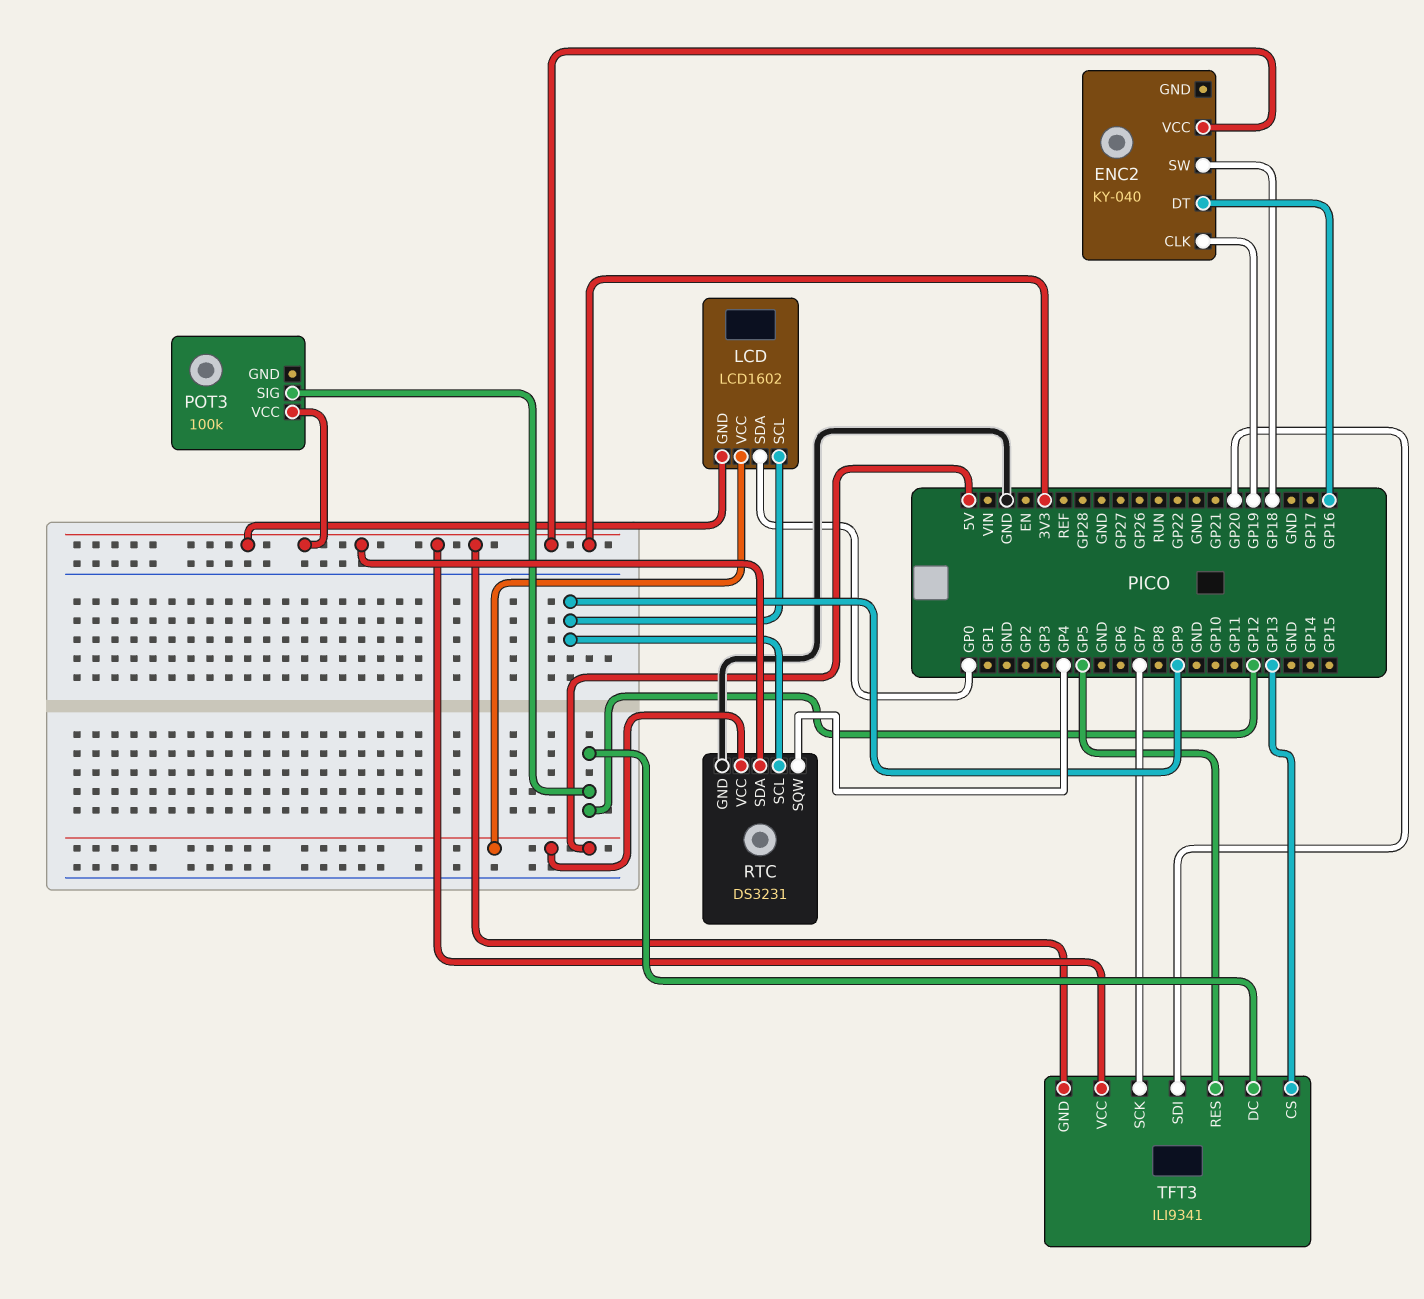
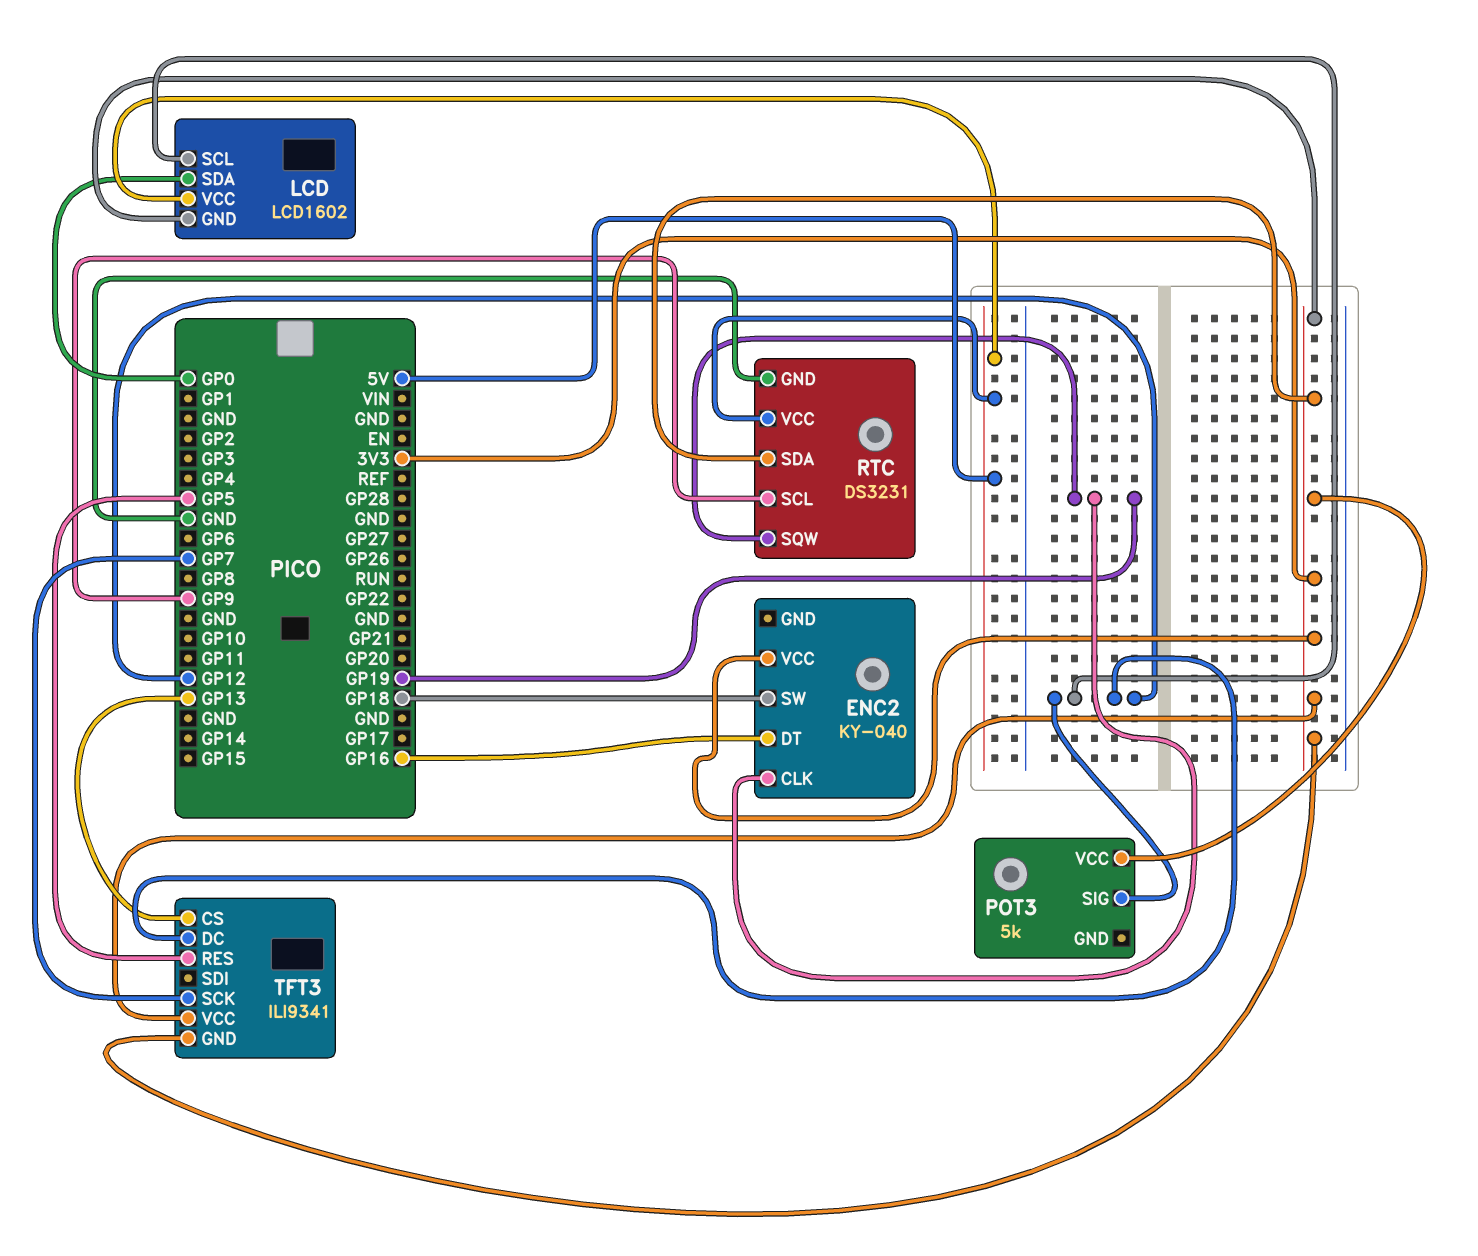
LCD pin SCL: GP9 -> GP12
POT3: 100k -> 5k
RTC pin SQW: GP4 -> GP19
TFT3 pin SDI: GP20 -> none

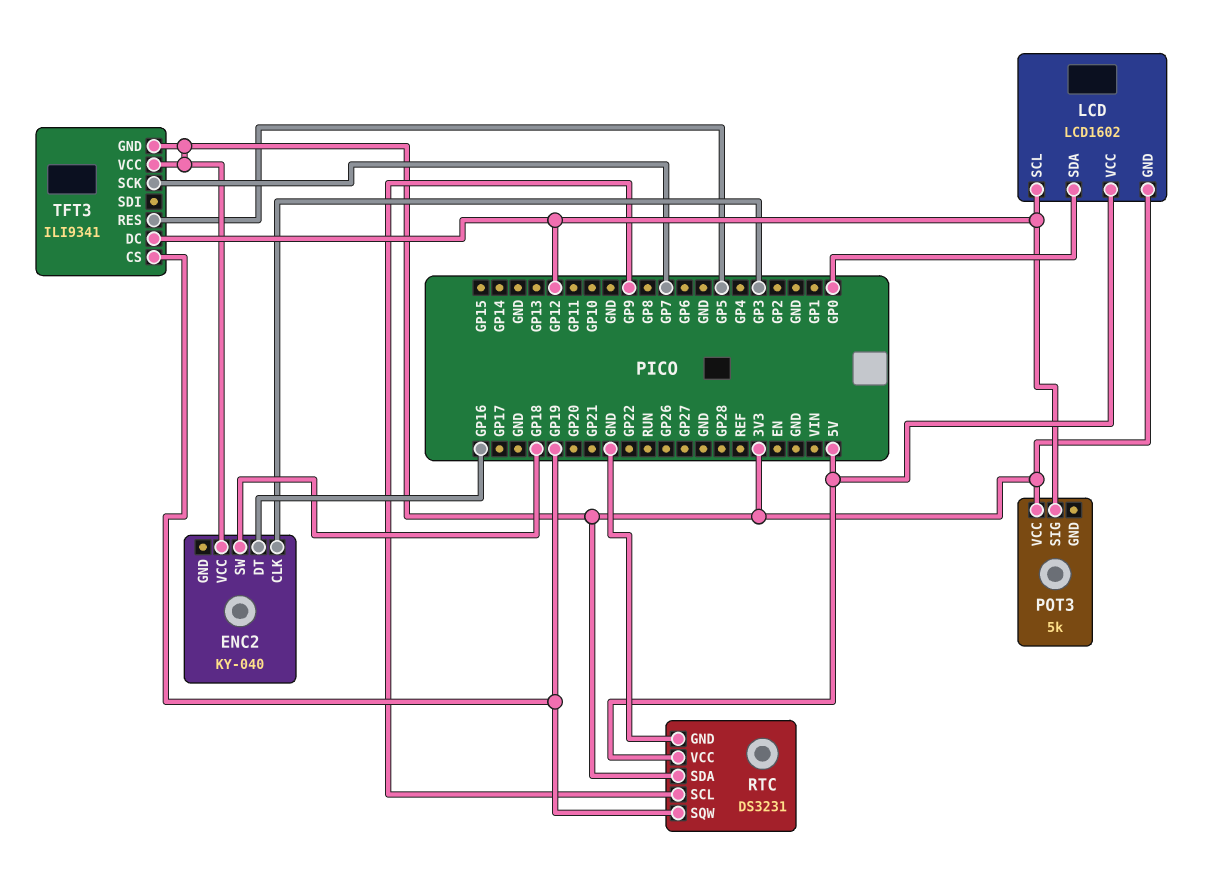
ENC2 pin CLK: GP19 -> GP3
TFT3 pin CS: GP13 -> GP19

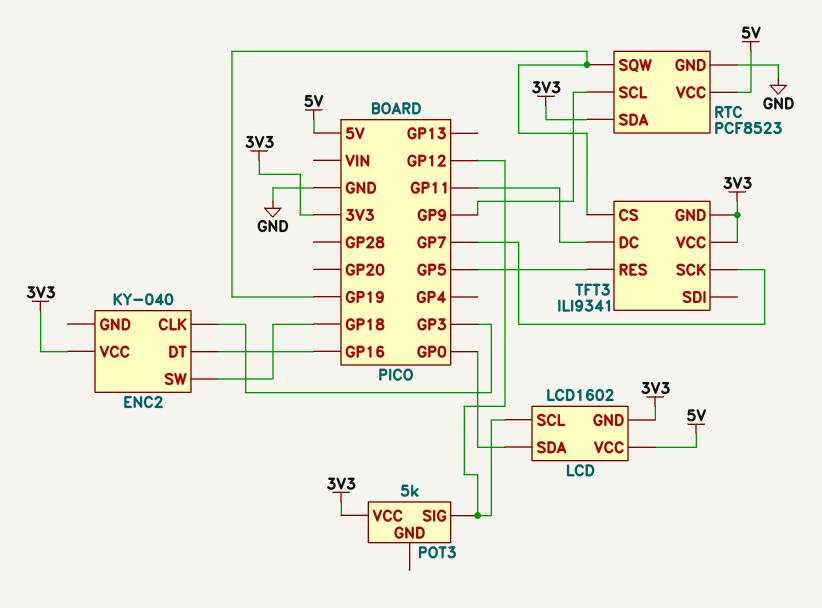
RTC: DS3231 -> PCF8523
TFT3 pin DC: GP12 -> GP11

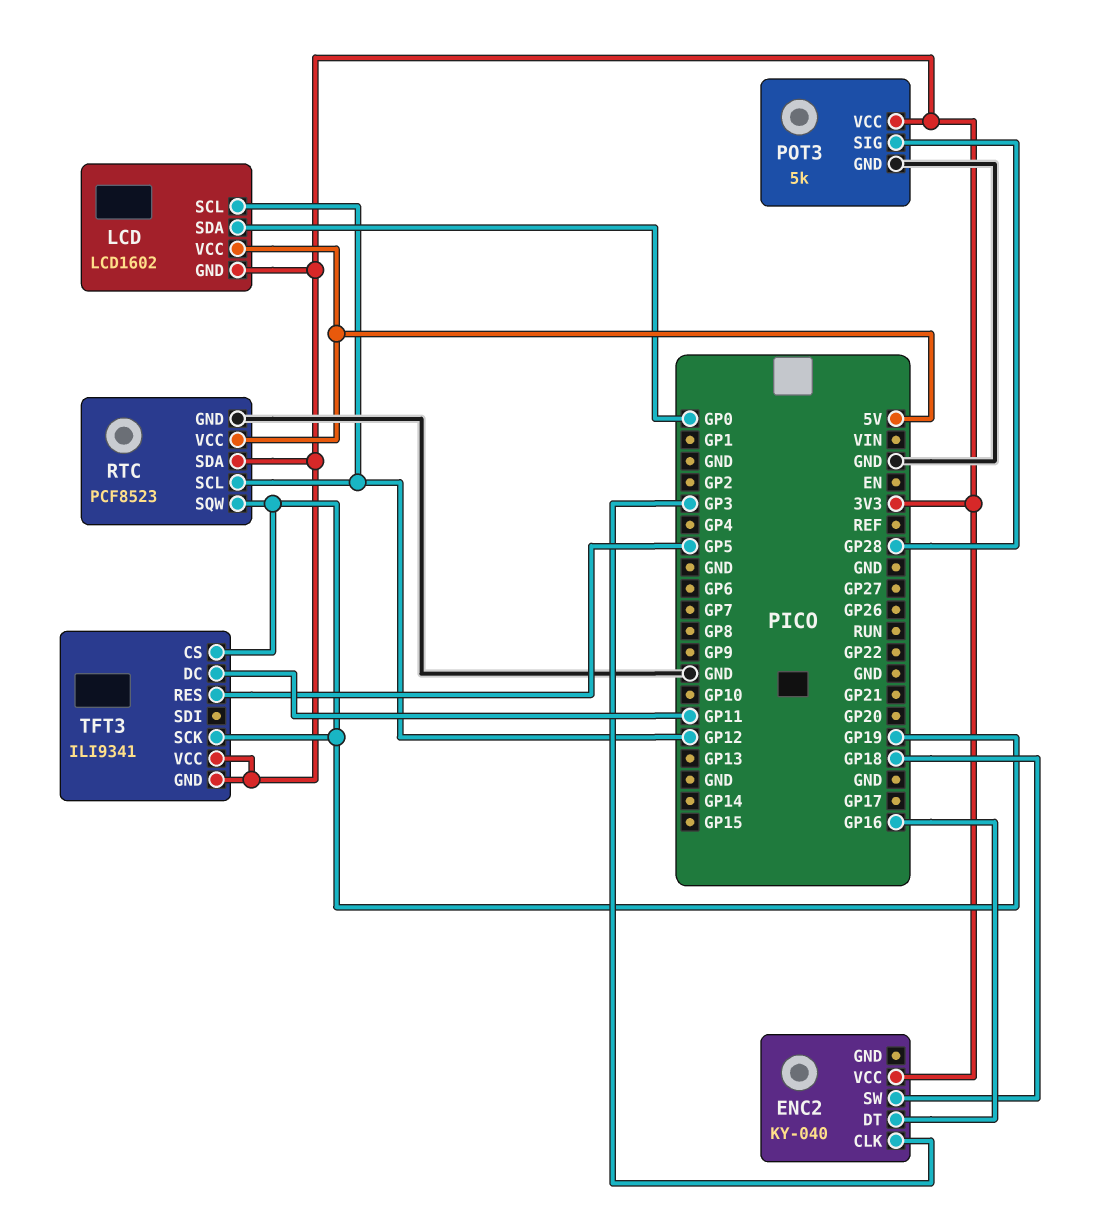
POT3 pin GND: none -> GND
POT3 pin SIG: GP12 -> GP28
RTC pin SCL: GP9 -> GP12
TFT3 pin SCK: GP7 -> GP19

